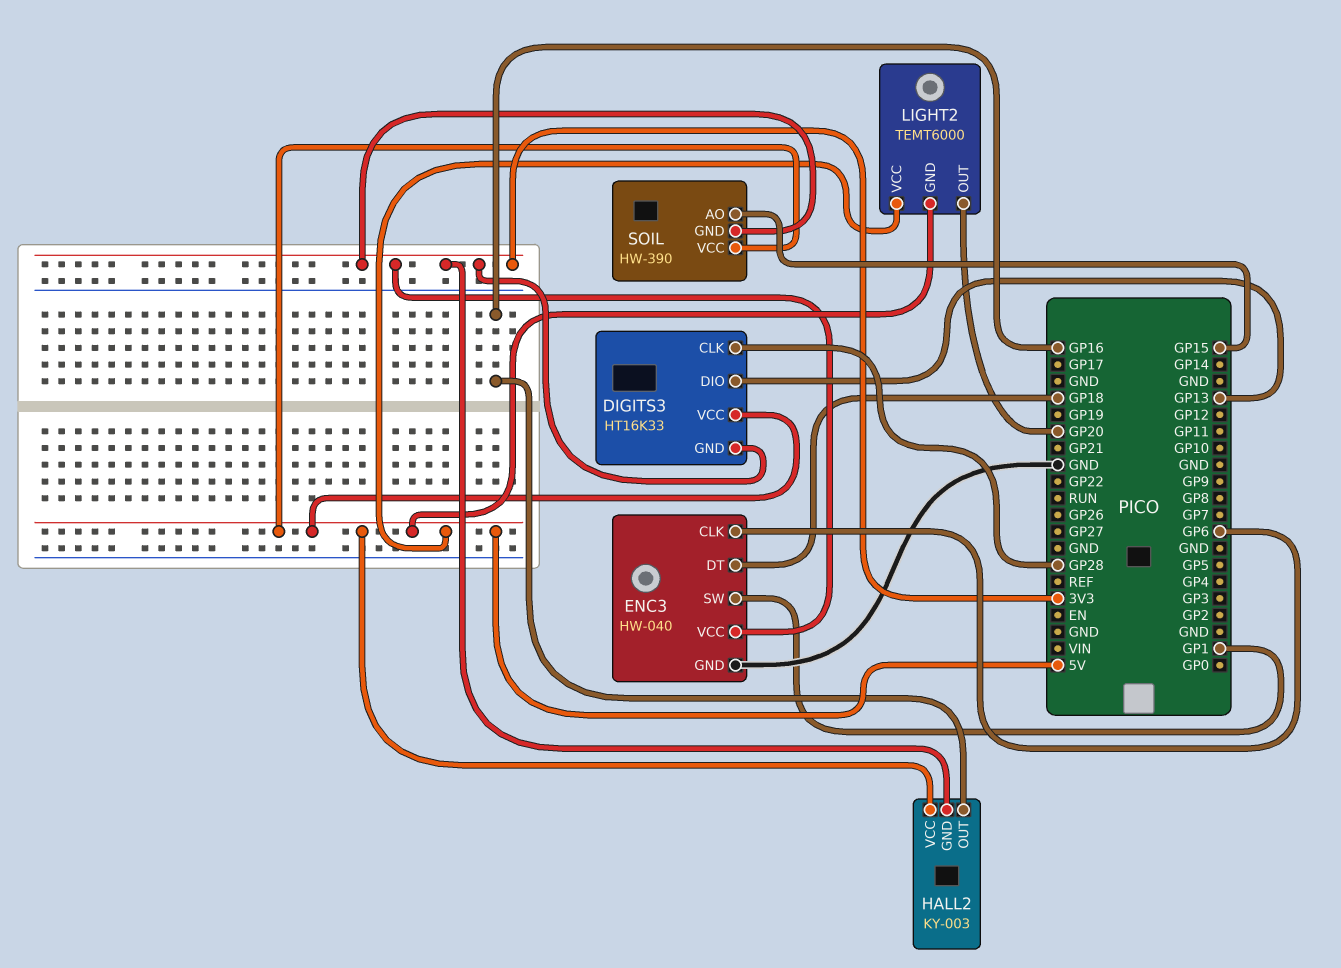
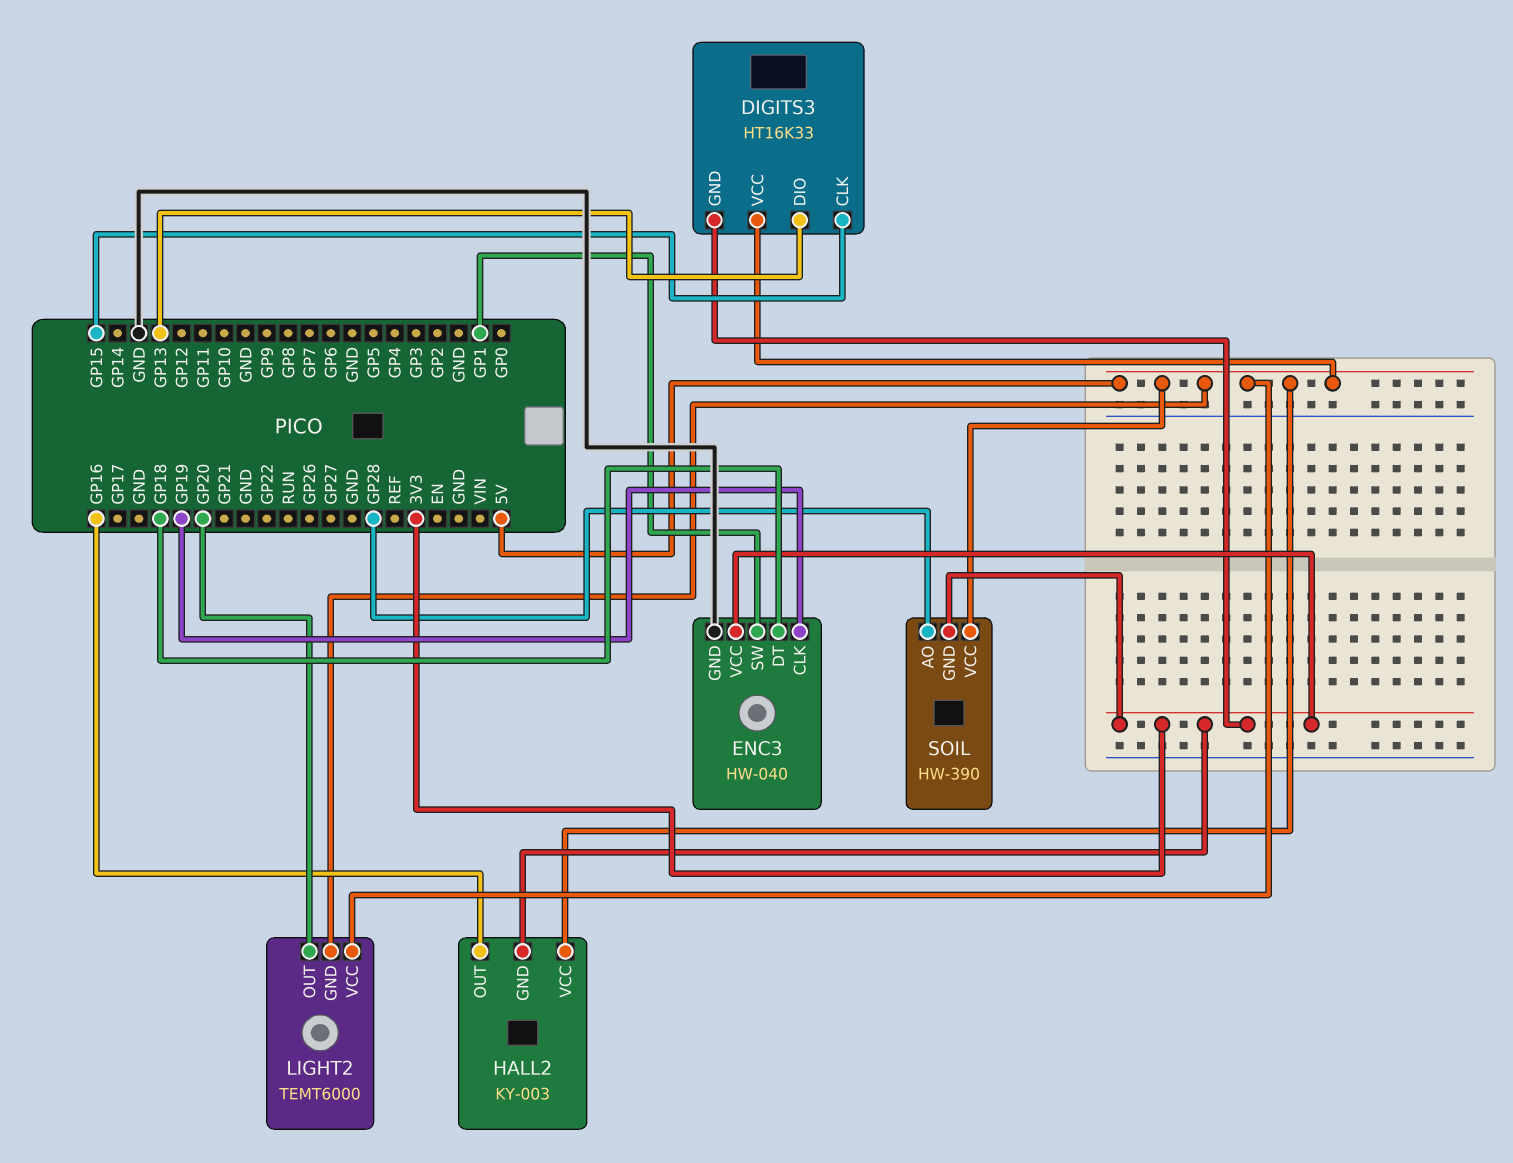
DIGITS3 pin CLK: GP28 -> GP15
ENC3 pin CLK: GP6 -> GP19
SOIL pin AO: GP15 -> GP28

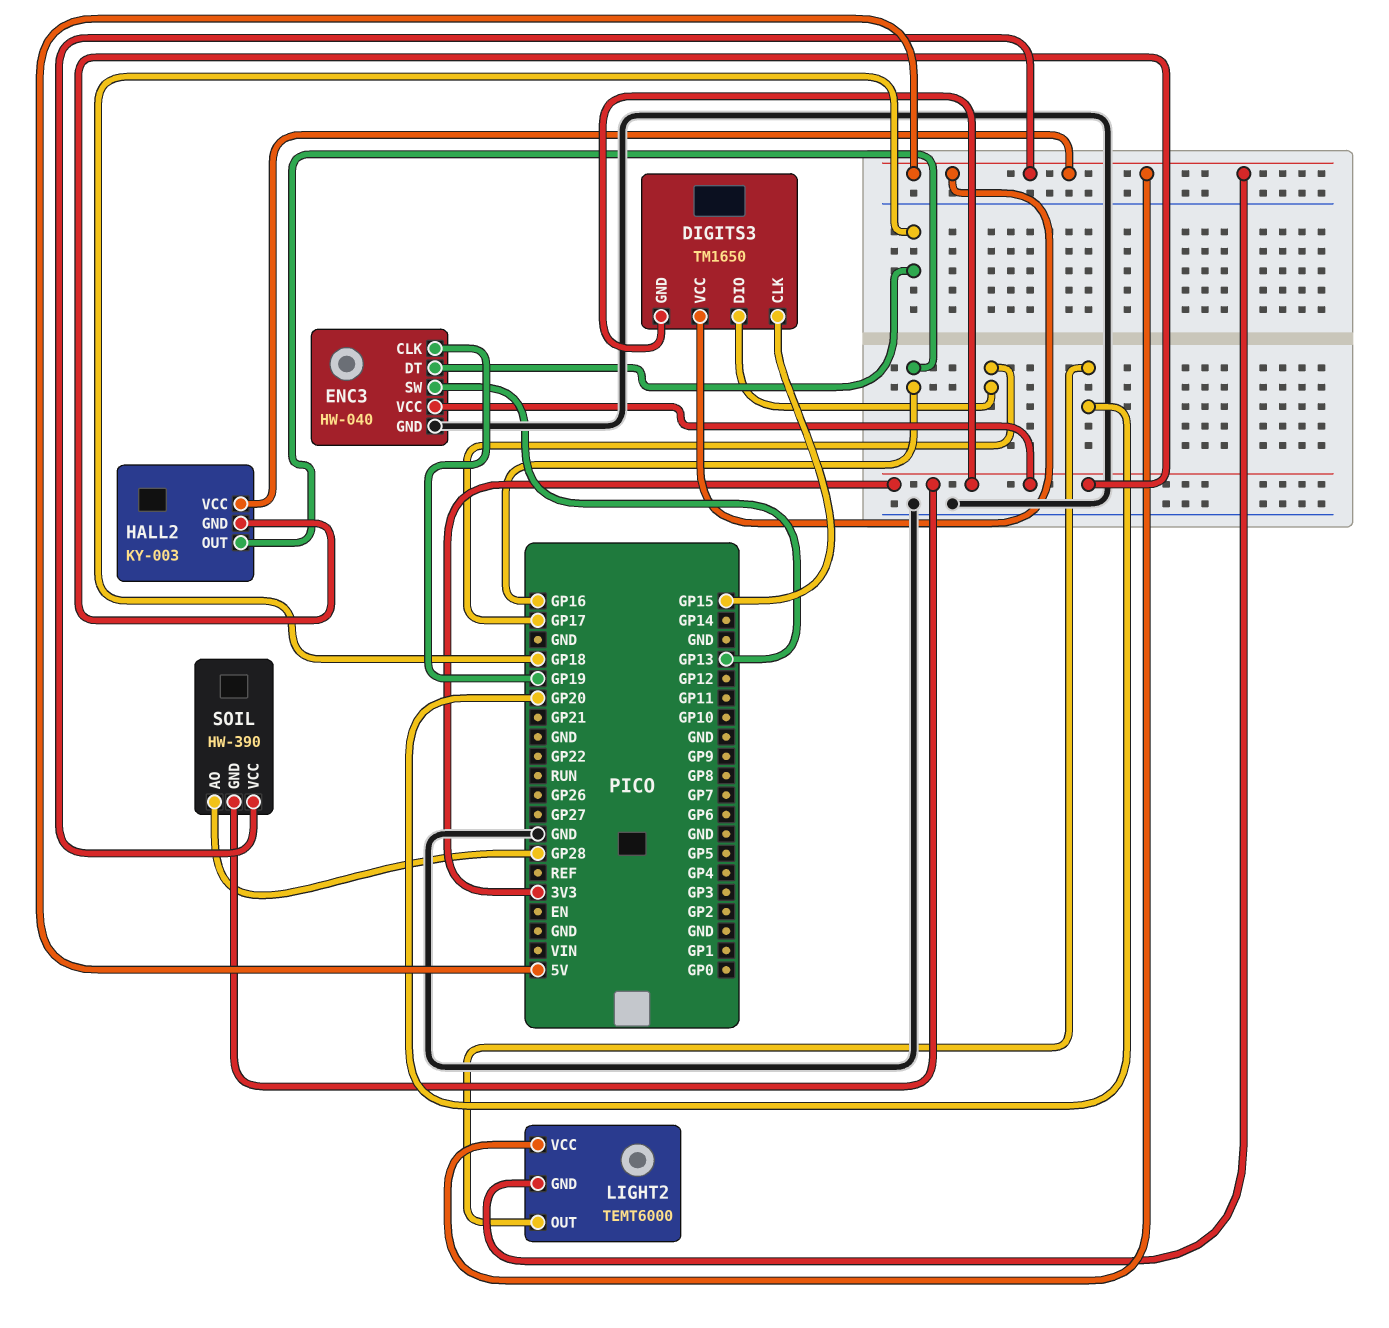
DIGITS3: HT16K33 -> TM1650
DIGITS3 pin DIO: GP13 -> GP17
ENC3 pin SW: GP1 -> GP13

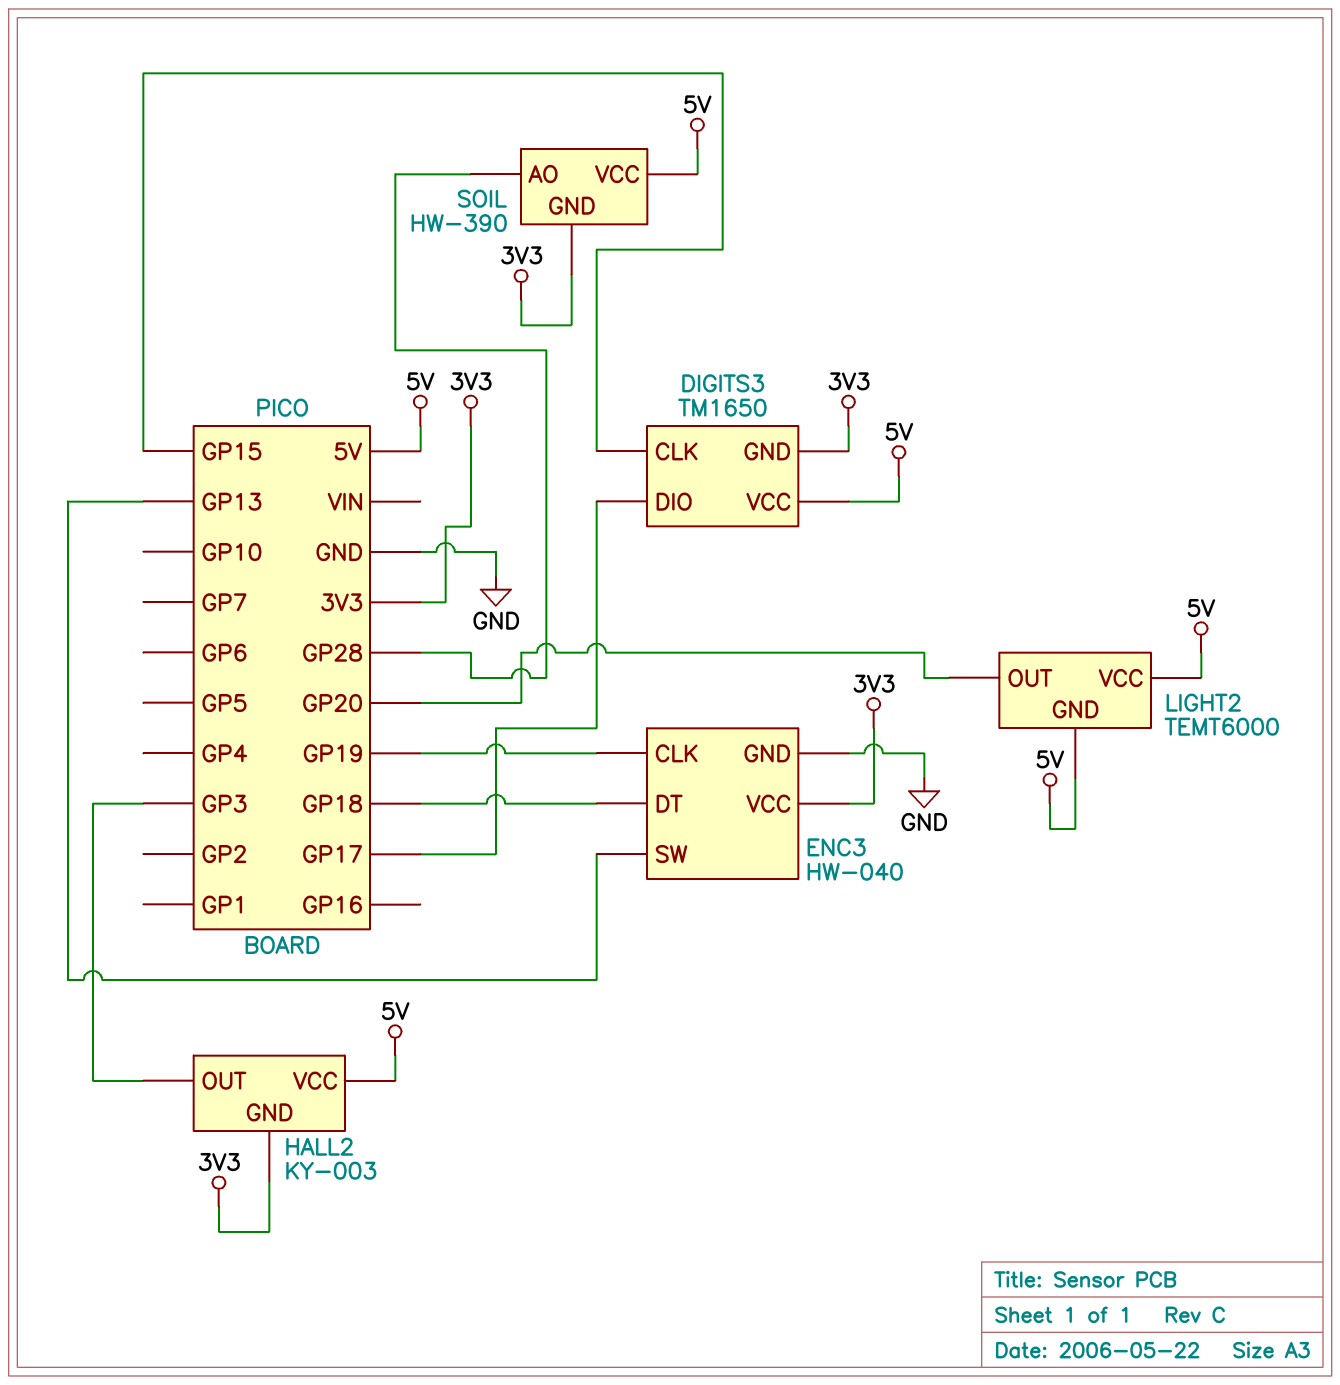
HALL2 pin OUT: GP16 -> GP3

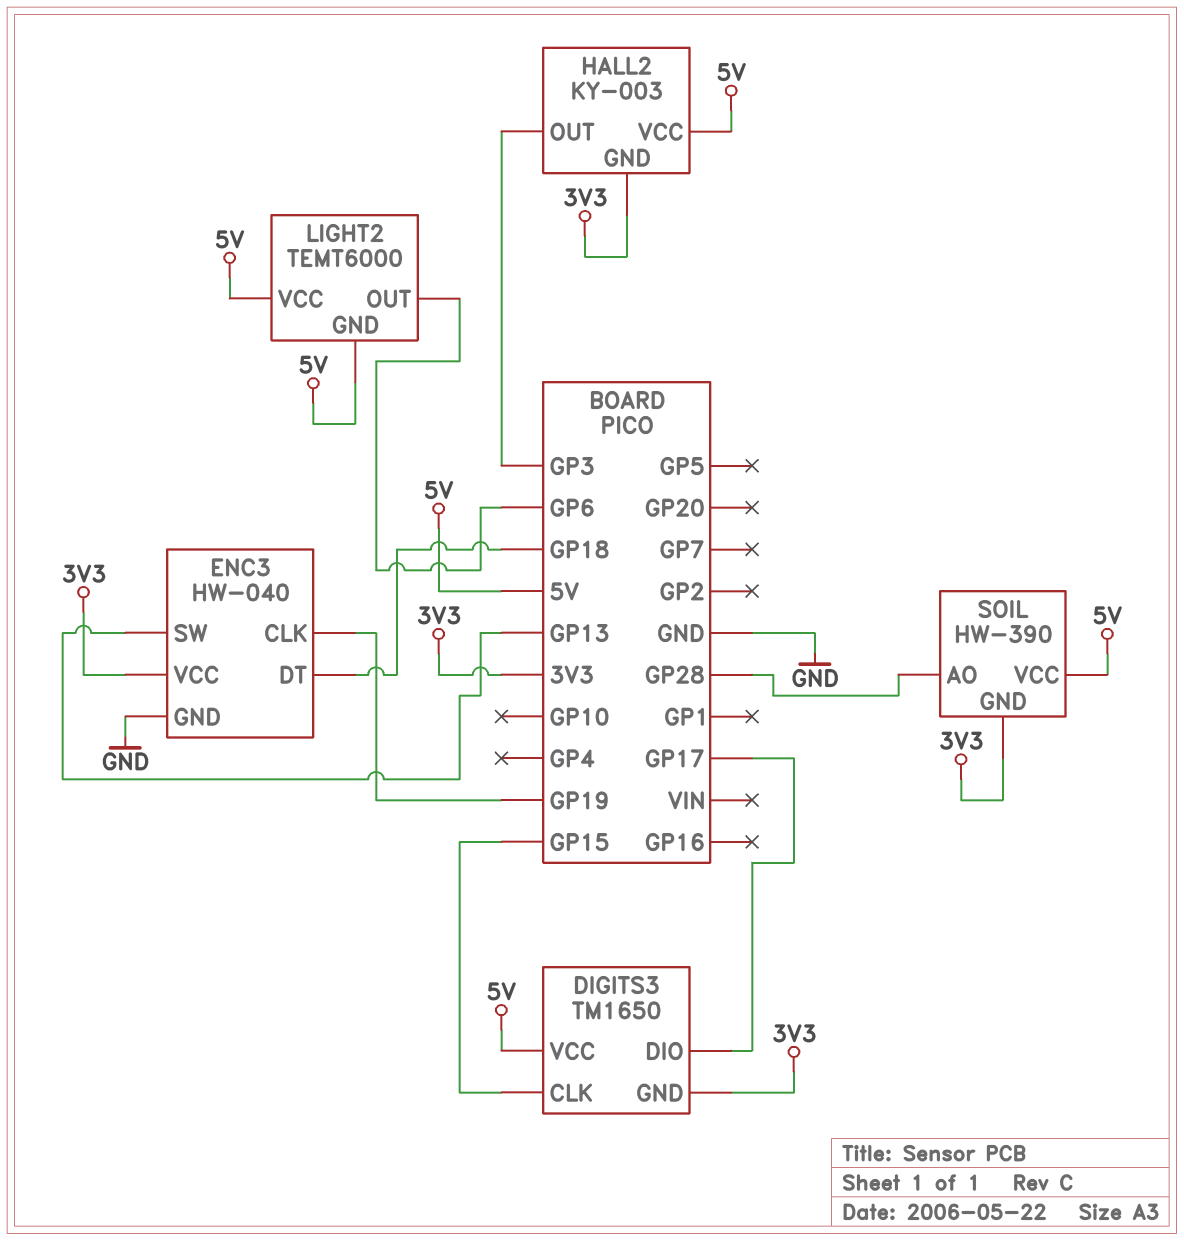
LIGHT2 pin OUT: GP20 -> GP6

